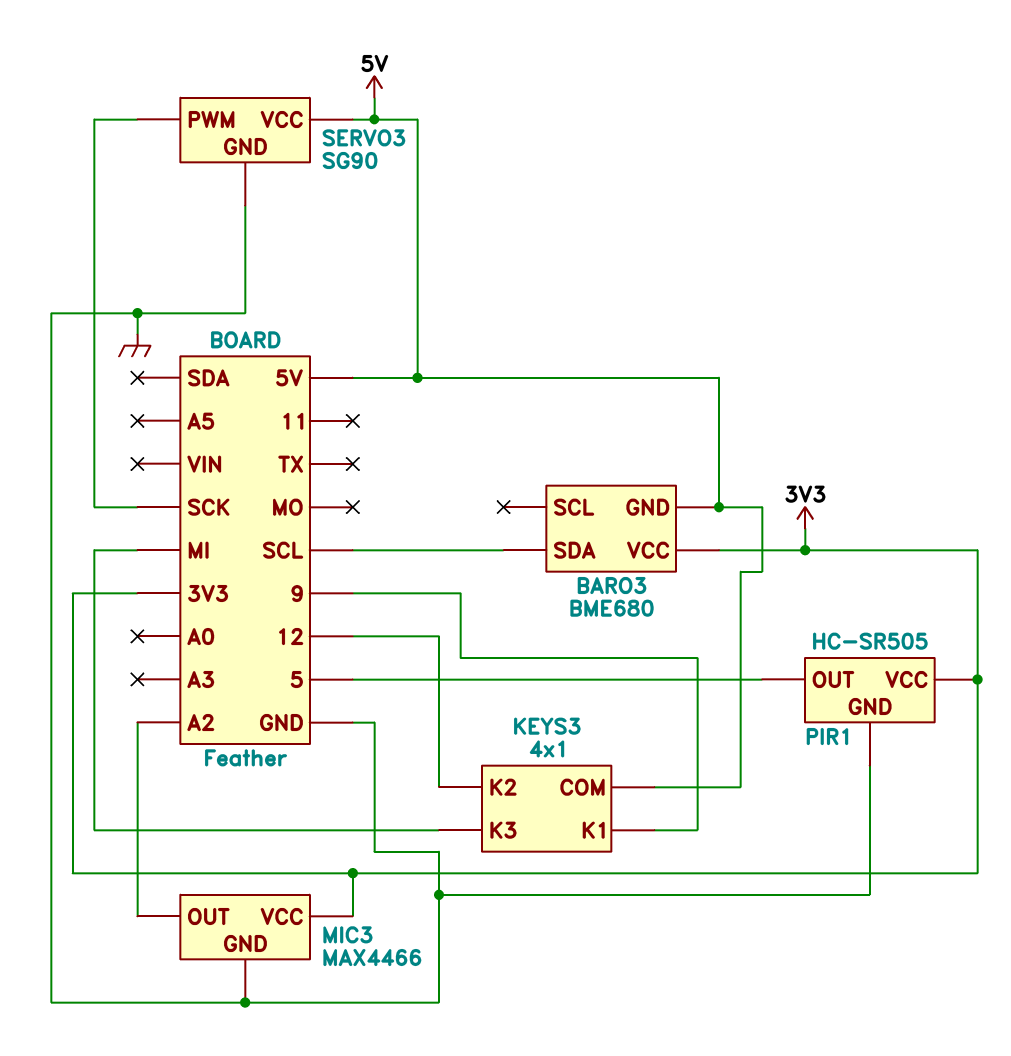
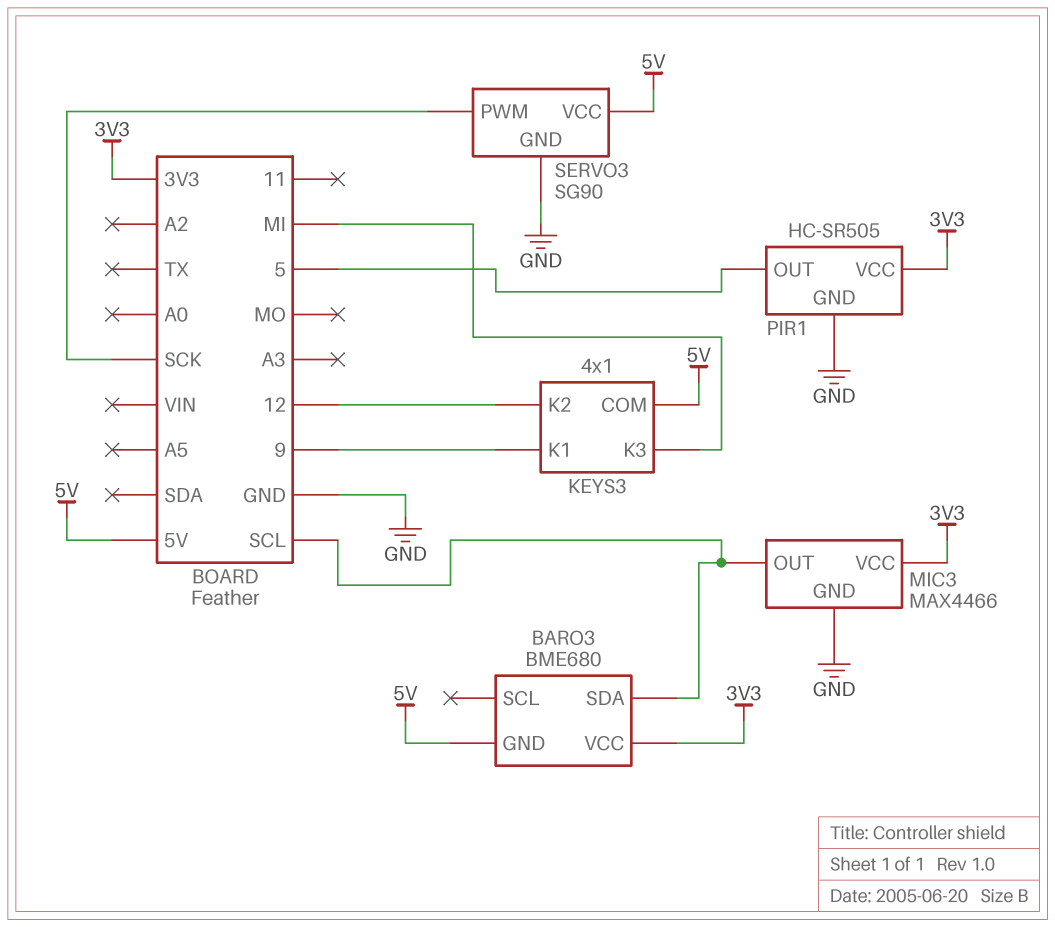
MIC3 pin OUT: A2 -> SCL

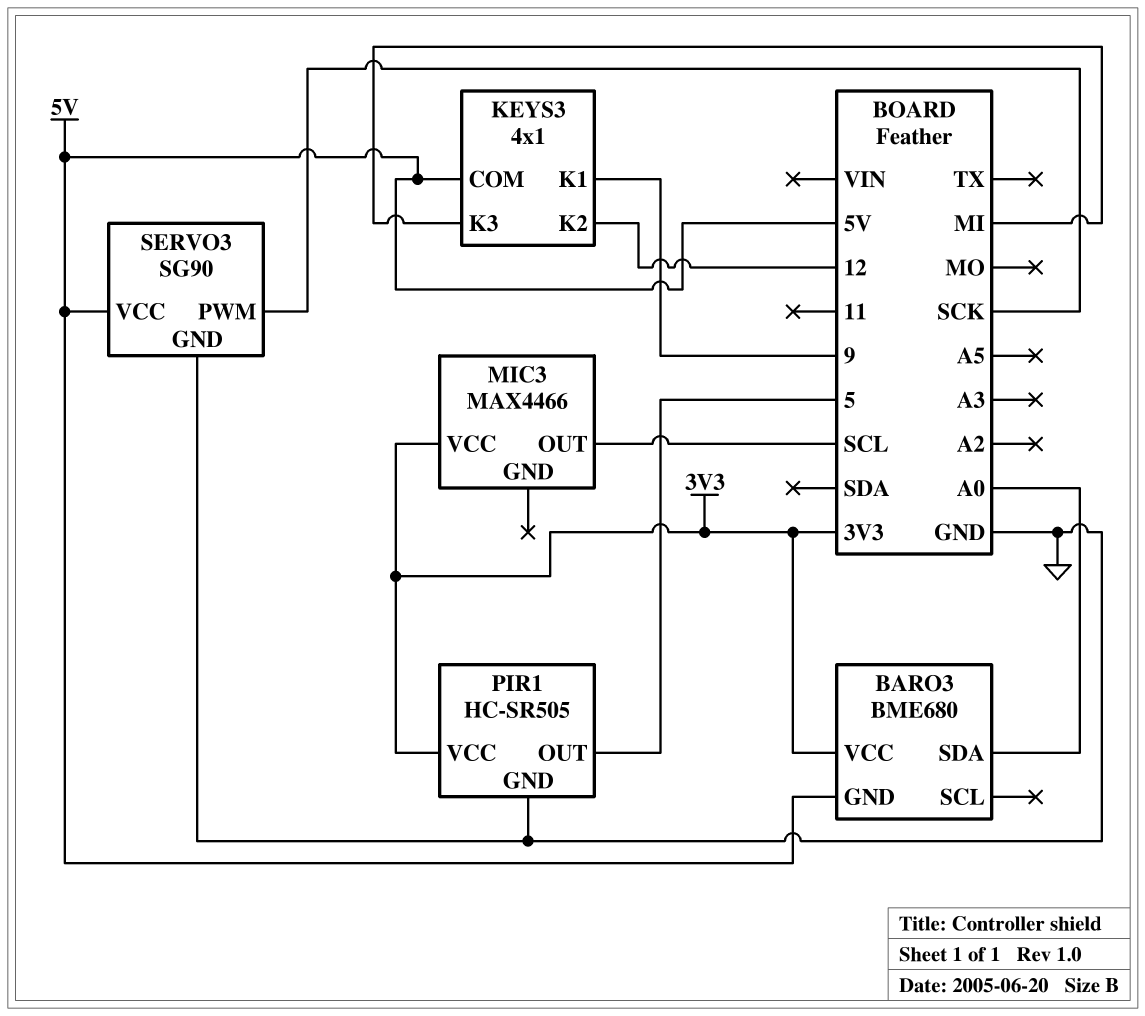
BARO3 pin SDA: SCL -> A0
MIC3 pin GND: GND -> none

